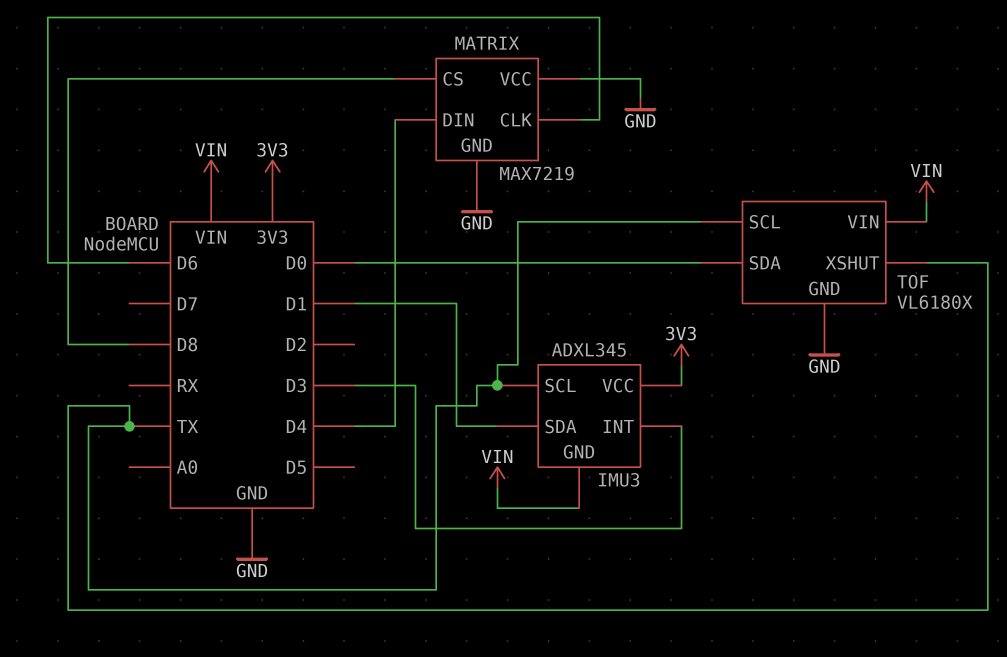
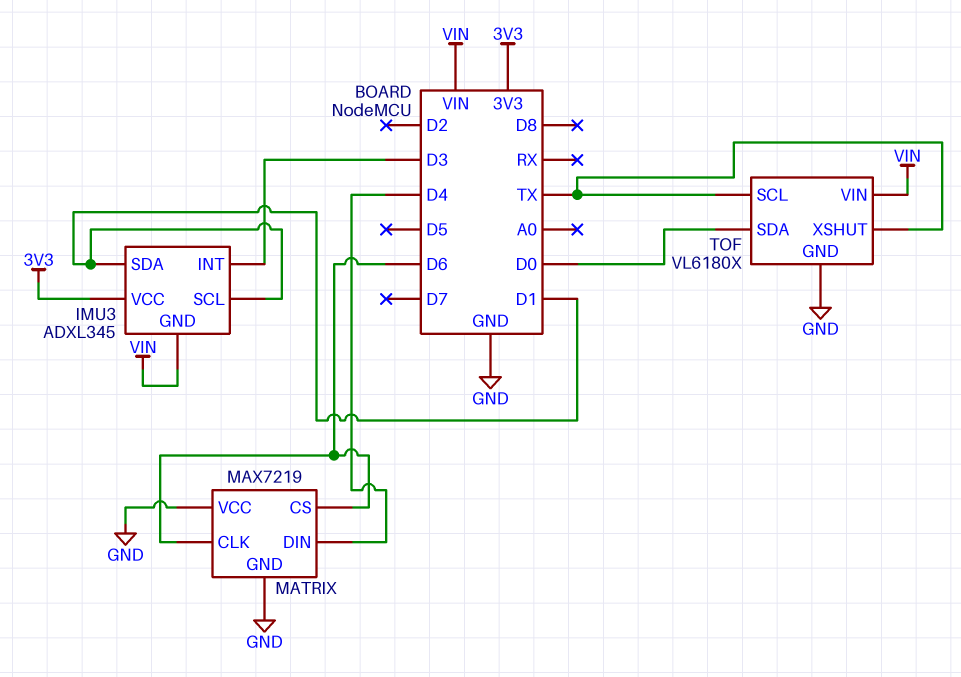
IMU3 pin SCL: TX -> D1
MATRIX pin CS: D8 -> D6

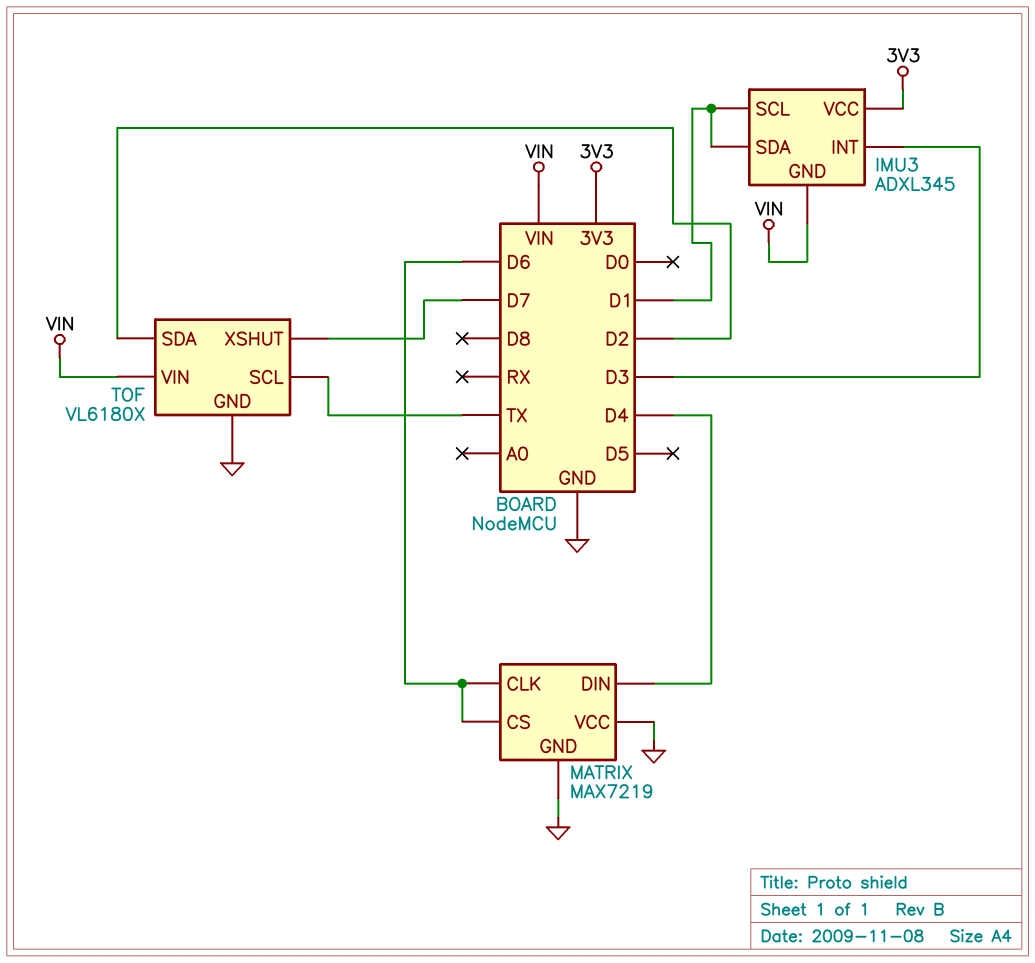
TOF pin SDA: D0 -> D2
TOF pin XSHUT: TX -> D7

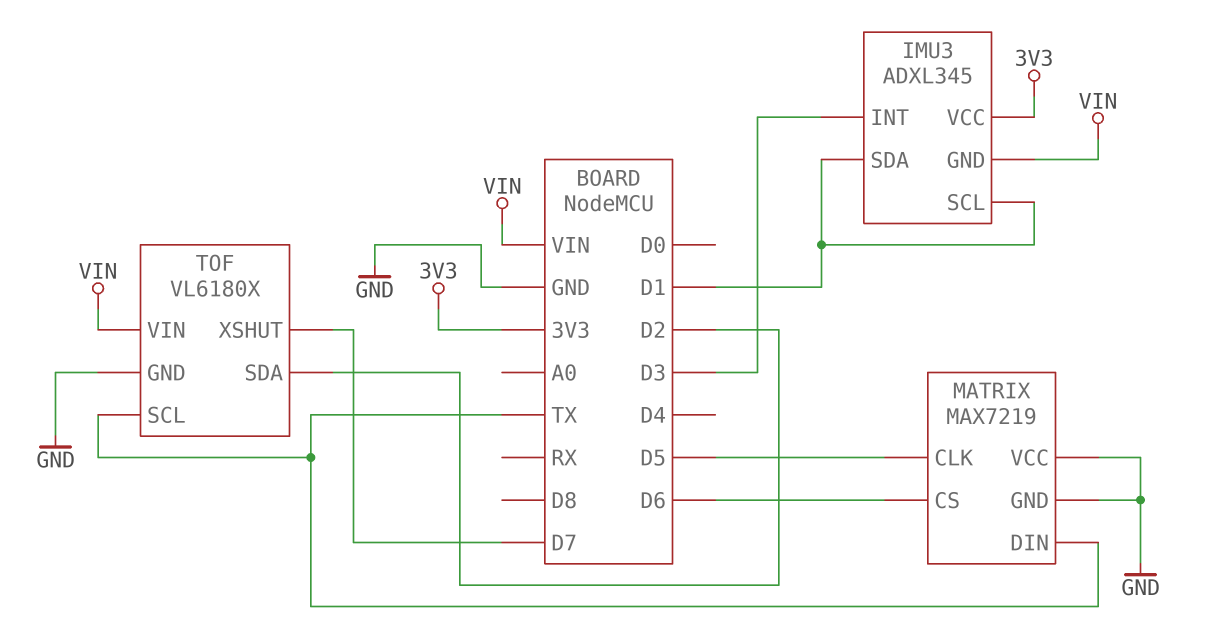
MATRIX pin CLK: D6 -> D5
MATRIX pin DIN: D4 -> TX

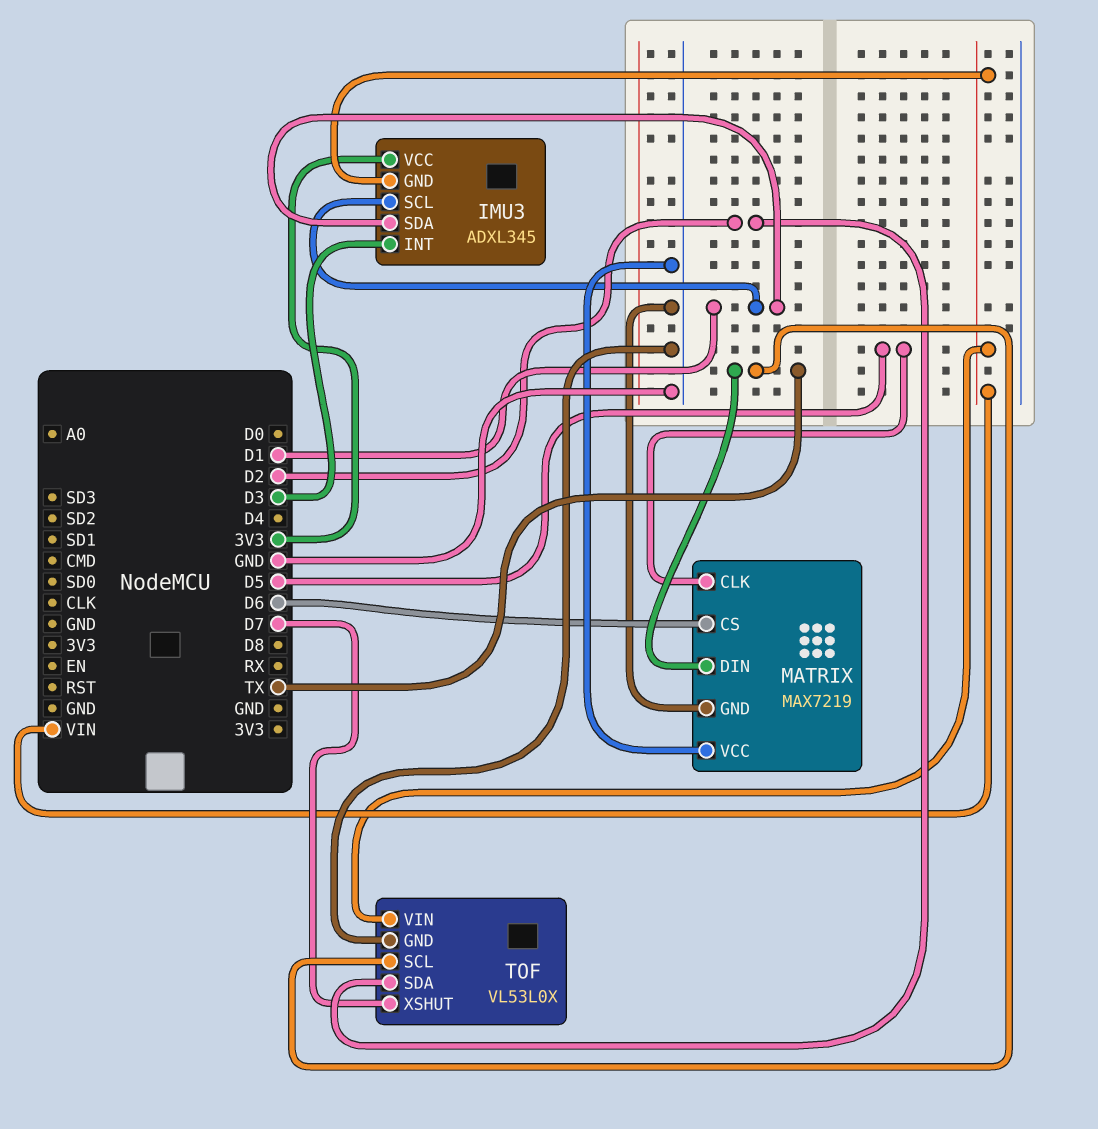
TOF: VL6180X -> VL53L0X

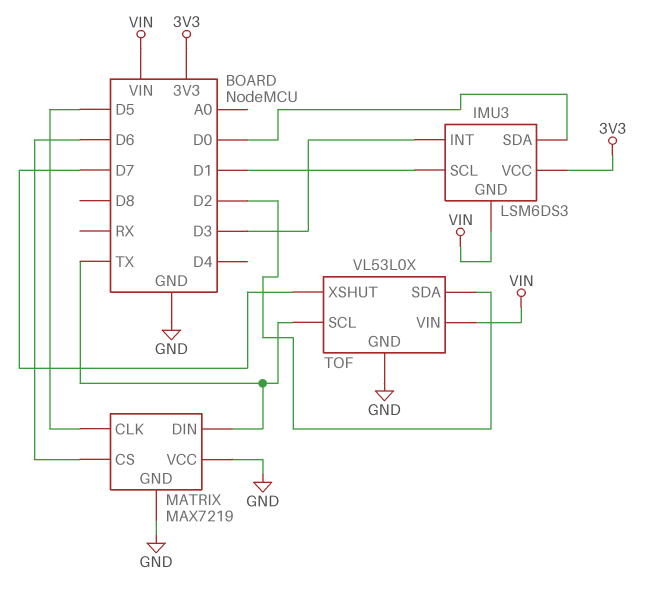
IMU3: ADXL345 -> LSM6DS3
IMU3 pin SDA: D1 -> D0

